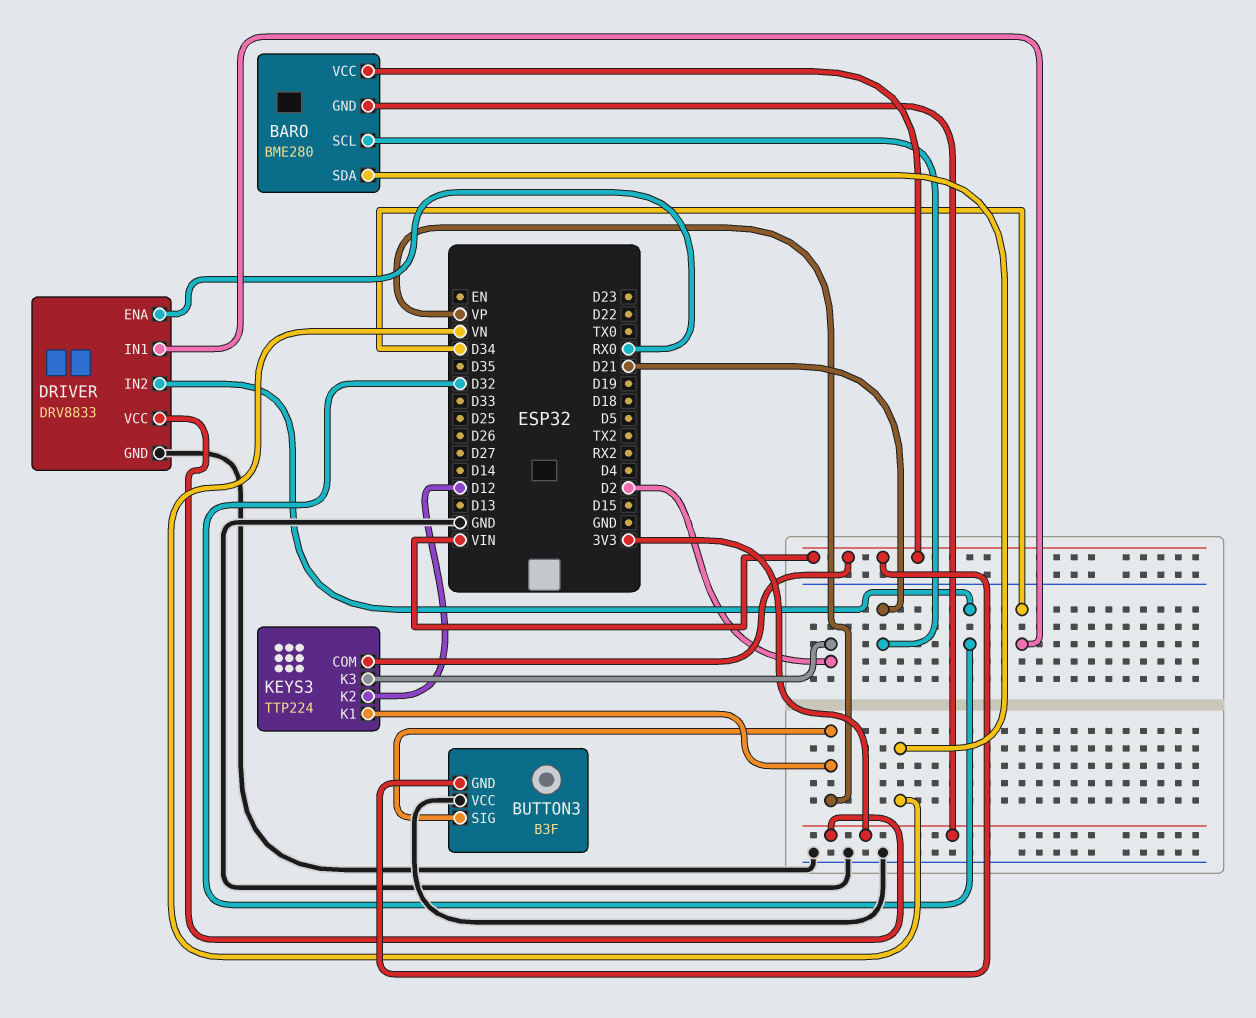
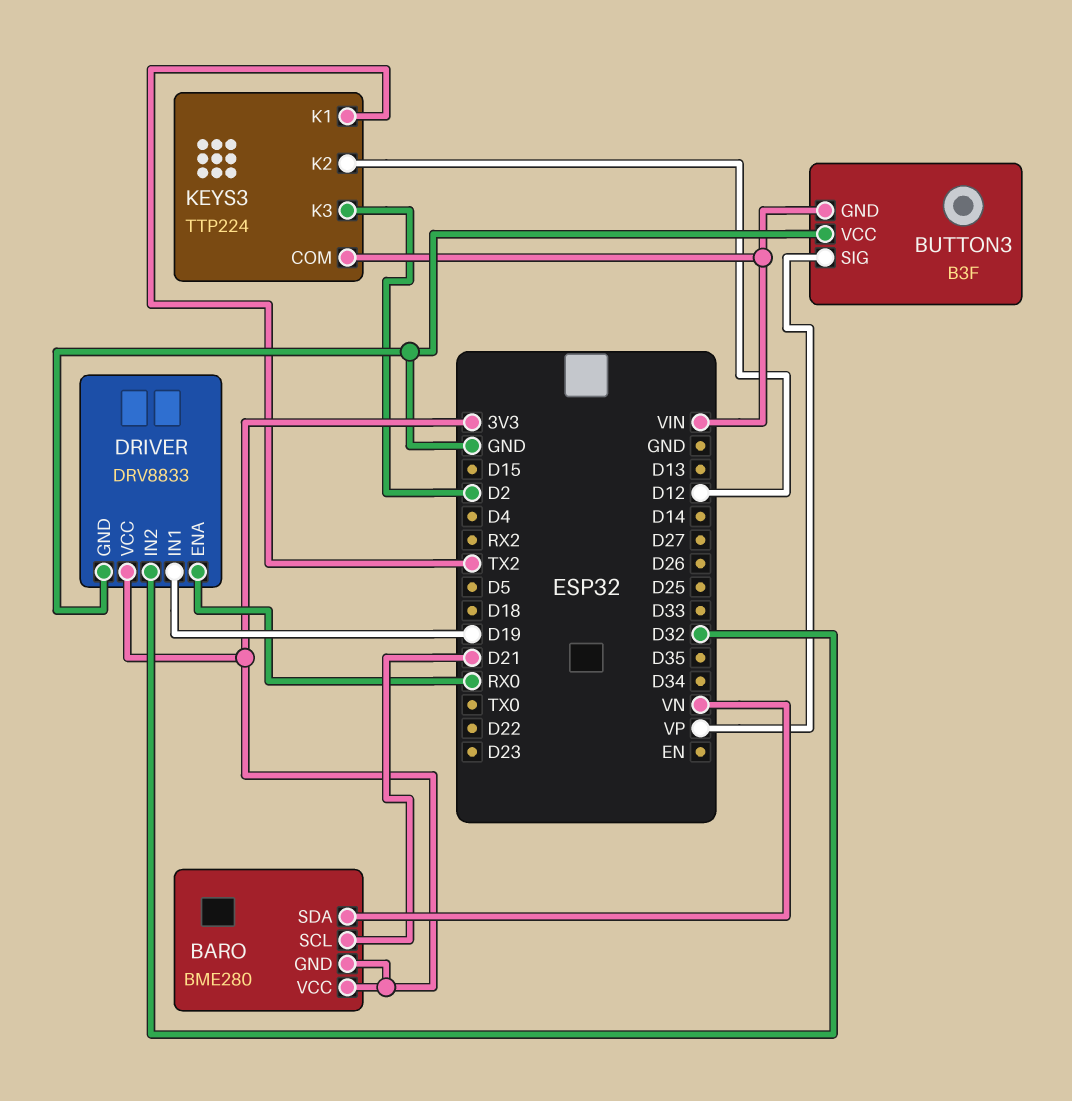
BARO pin VCC: VIN -> 3V3
DRIVER pin IN1: D34 -> D19
KEYS3 pin K1: VP -> TX2

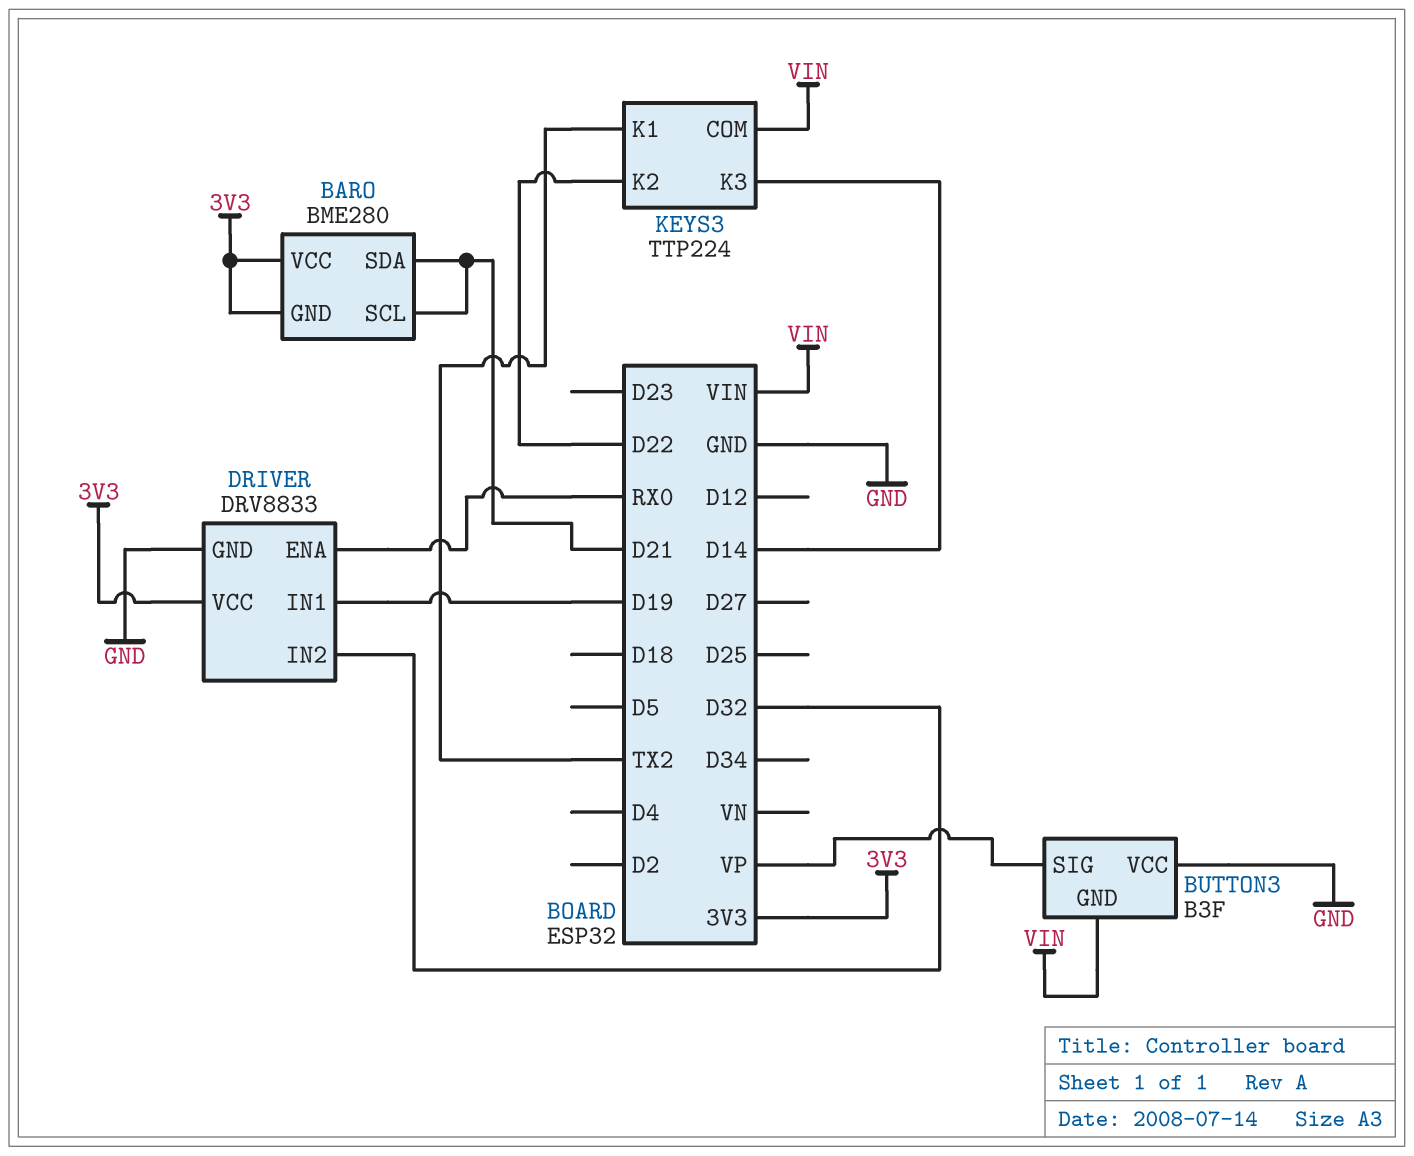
BARO pin SDA: VN -> D21
KEYS3 pin K2: D12 -> D22
KEYS3 pin K3: D2 -> D14

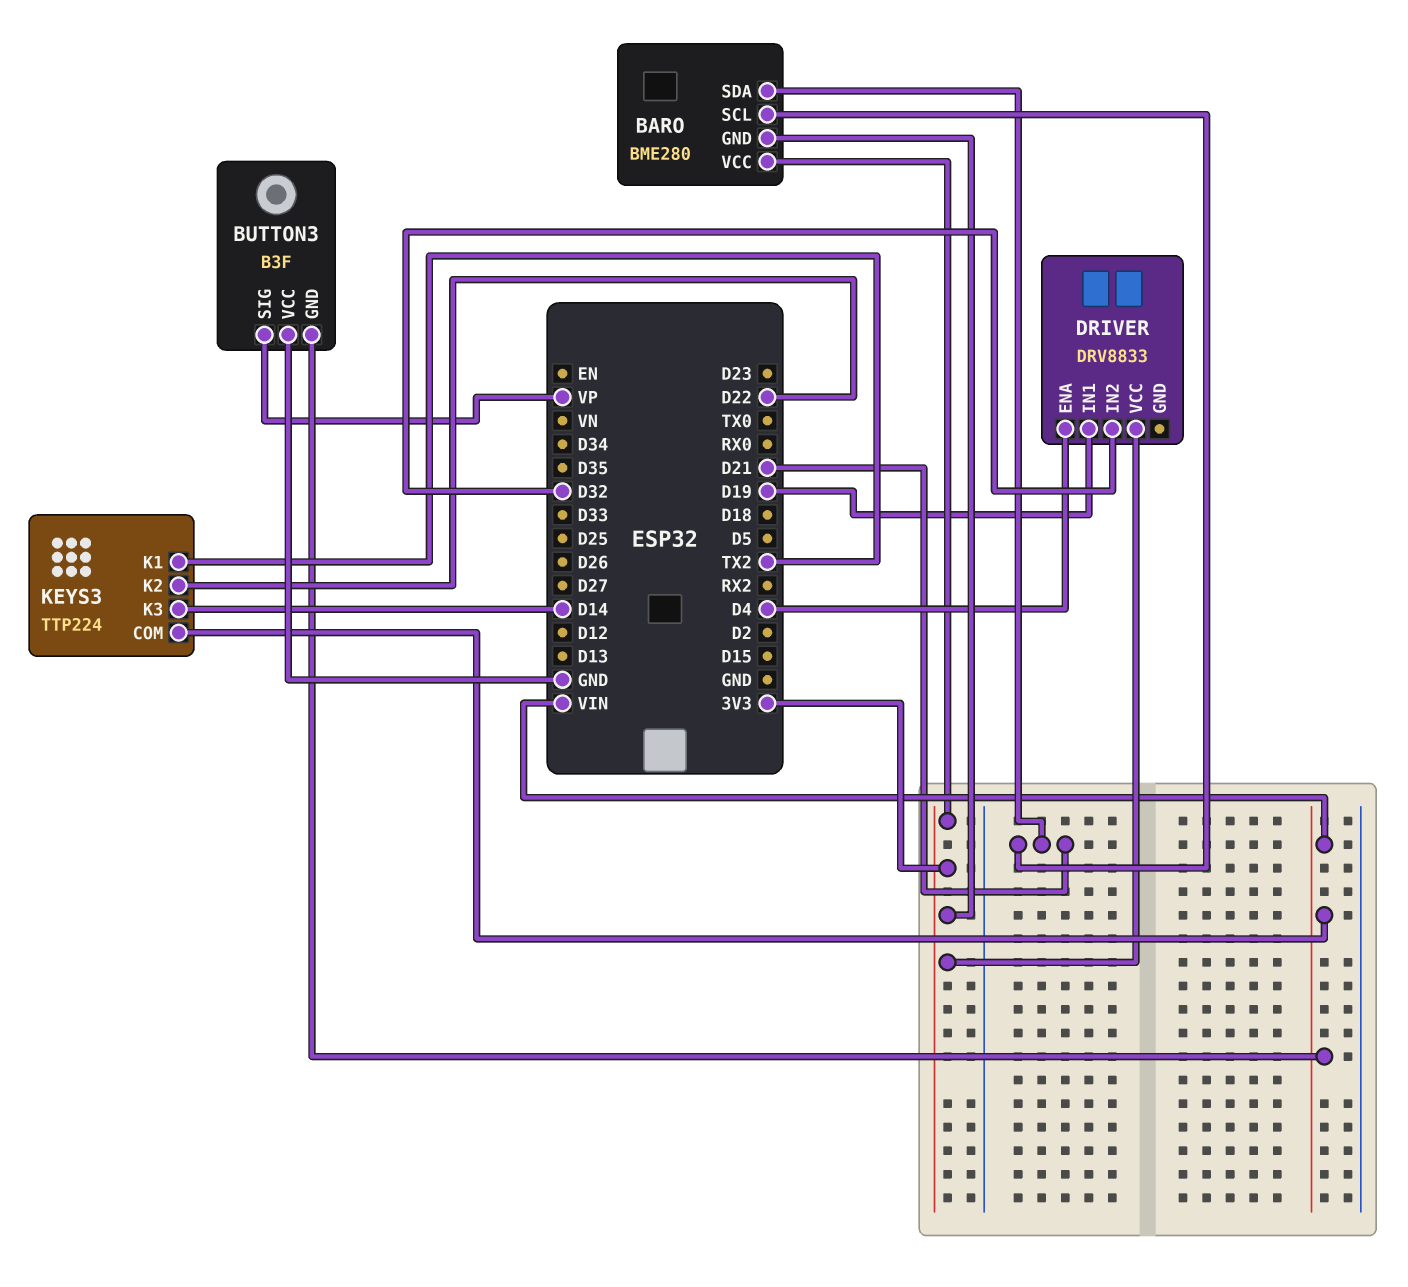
DRIVER pin ENA: RX0 -> D4
DRIVER pin GND: GND -> none

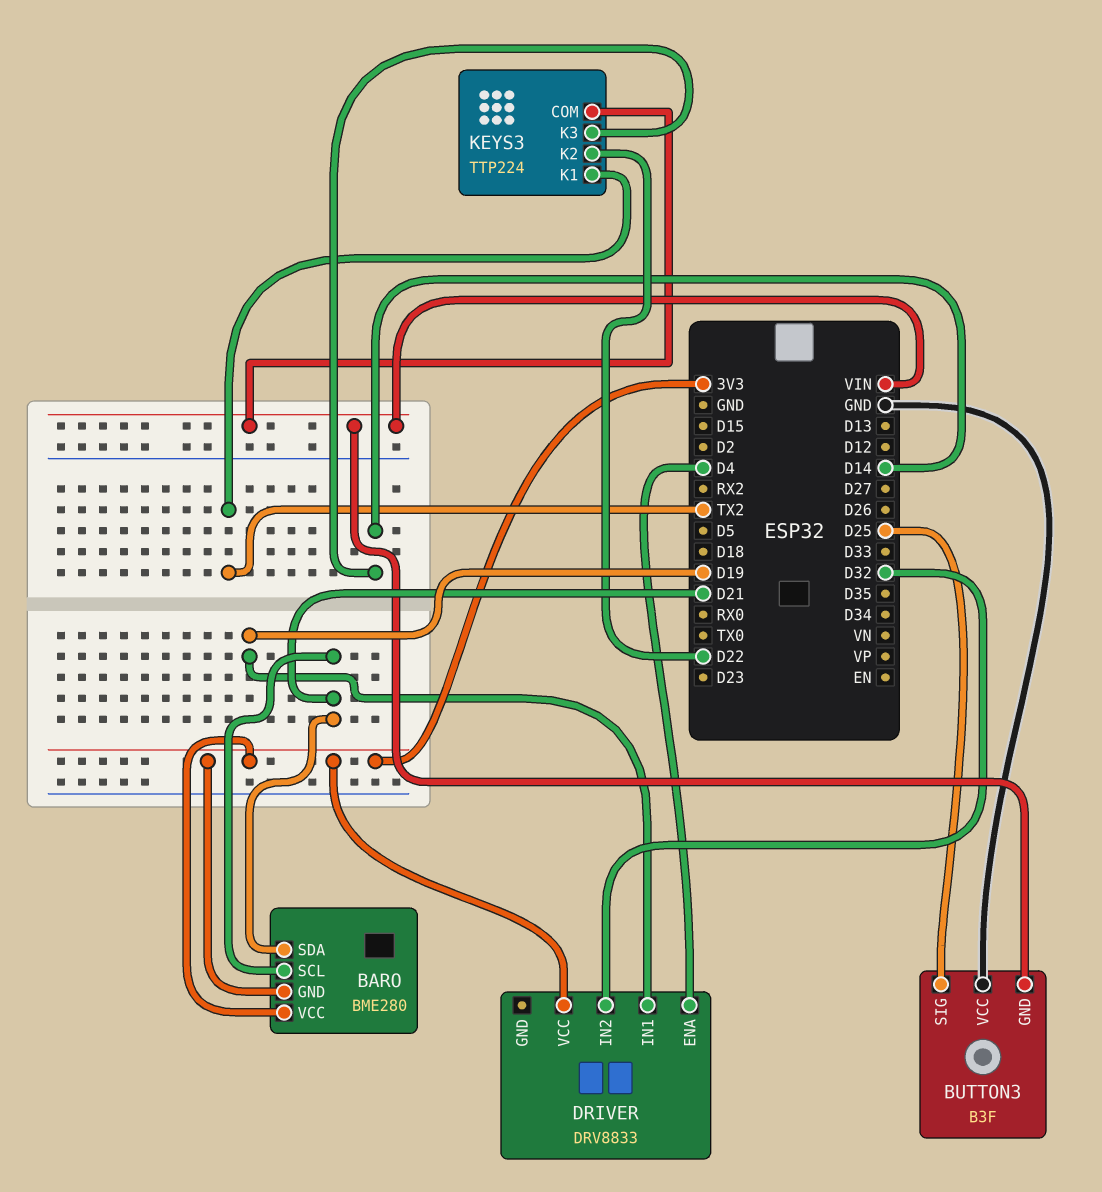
BUTTON3 pin SIG: VP -> D25

